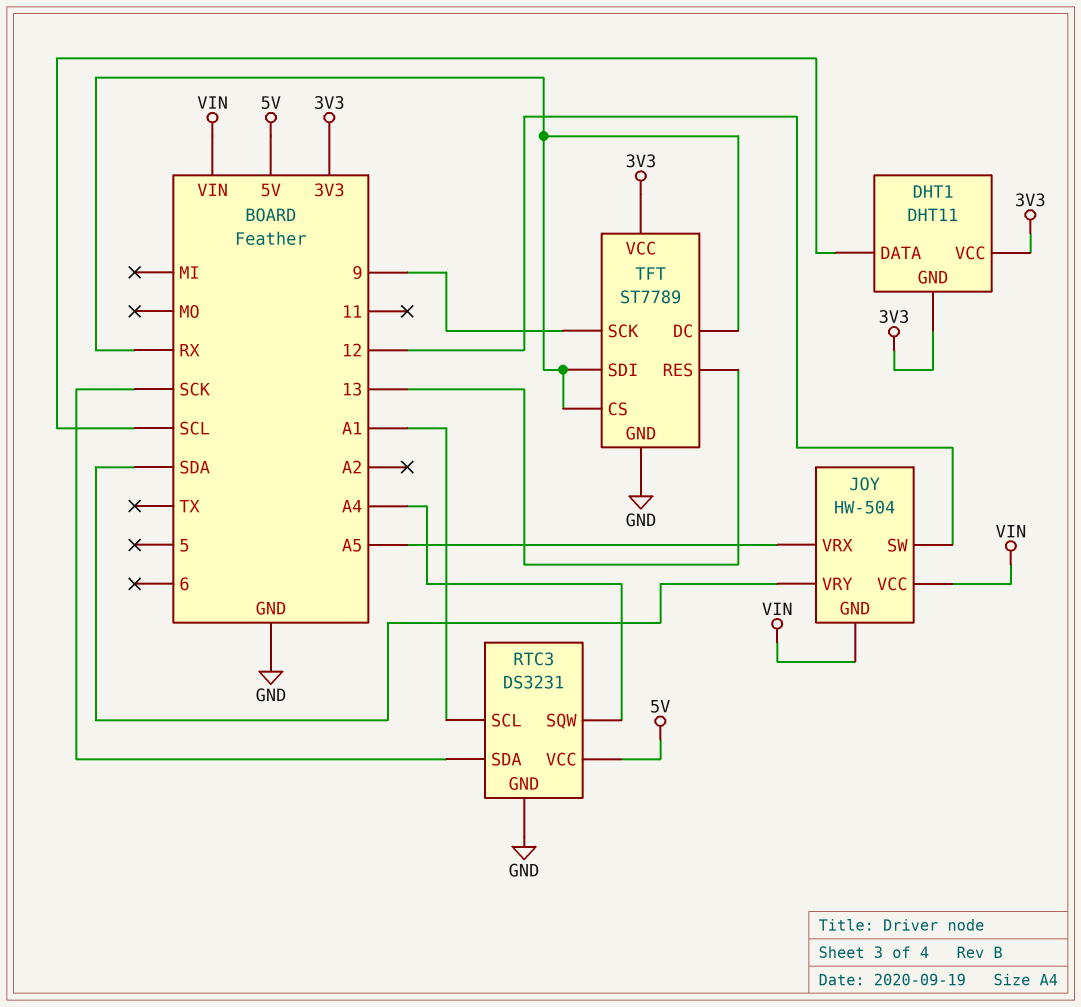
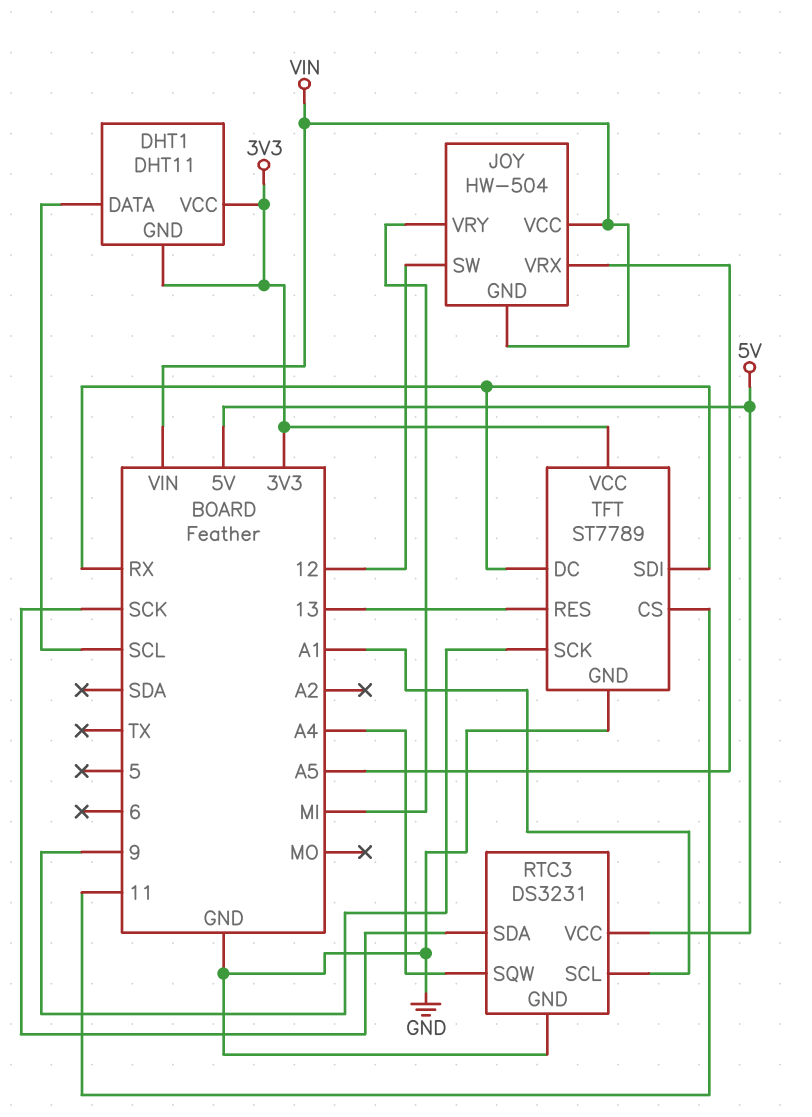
JOY pin VRY: SDA -> MI
TFT pin CS: RX -> 11

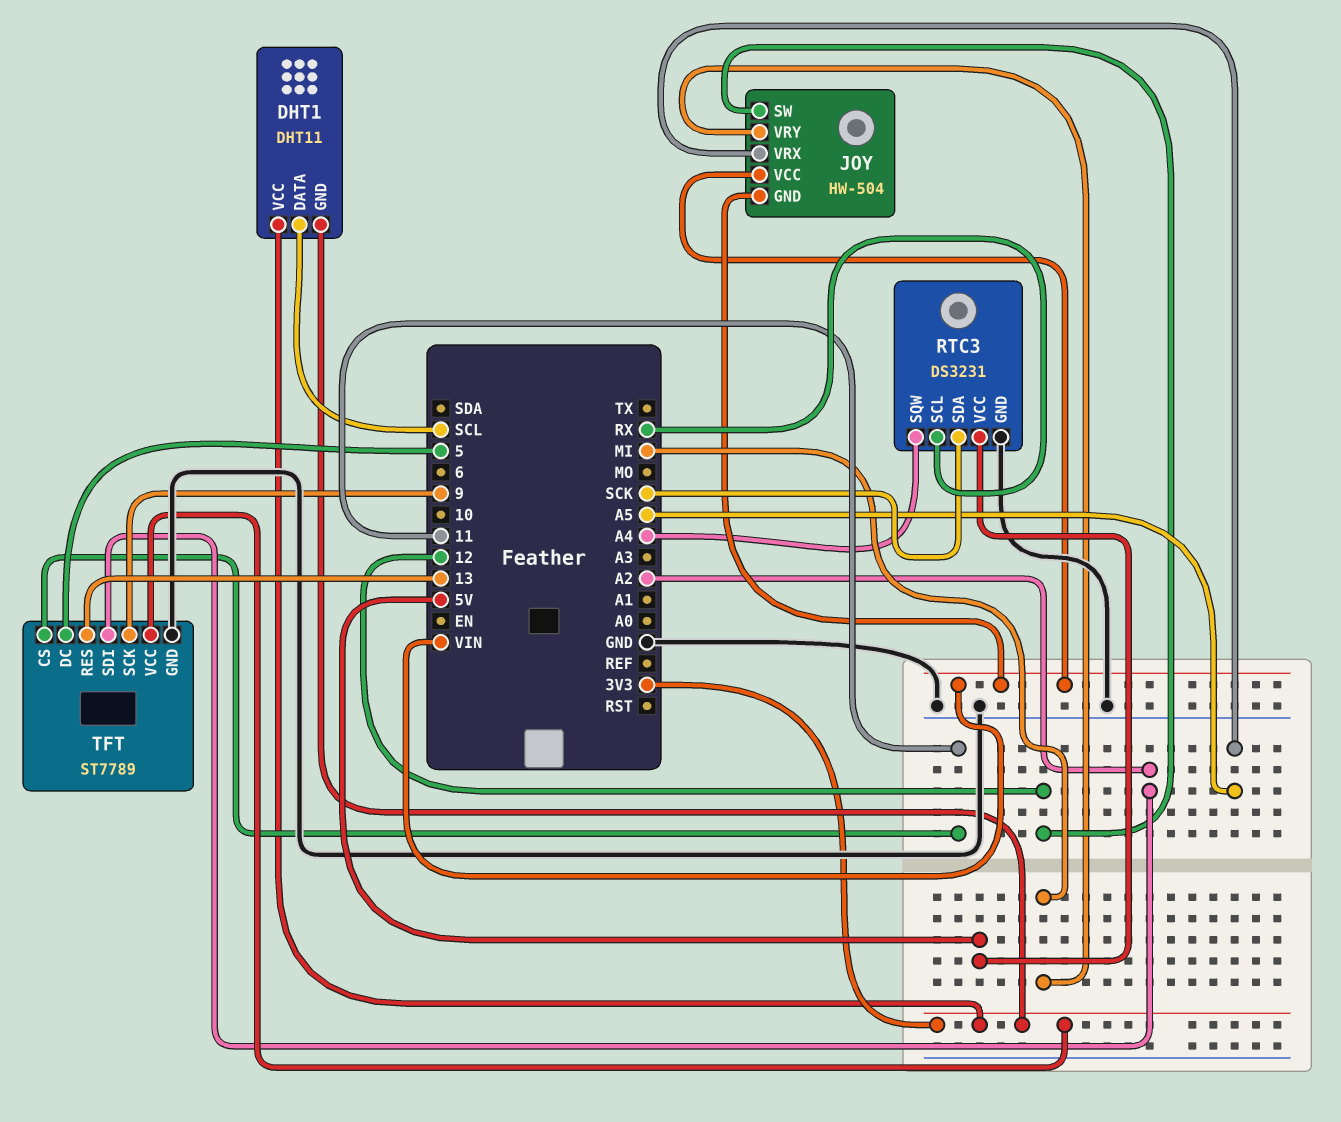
RTC3 pin SCL: A1 -> RX
TFT pin DC: RX -> 5
TFT pin SDI: RX -> A2

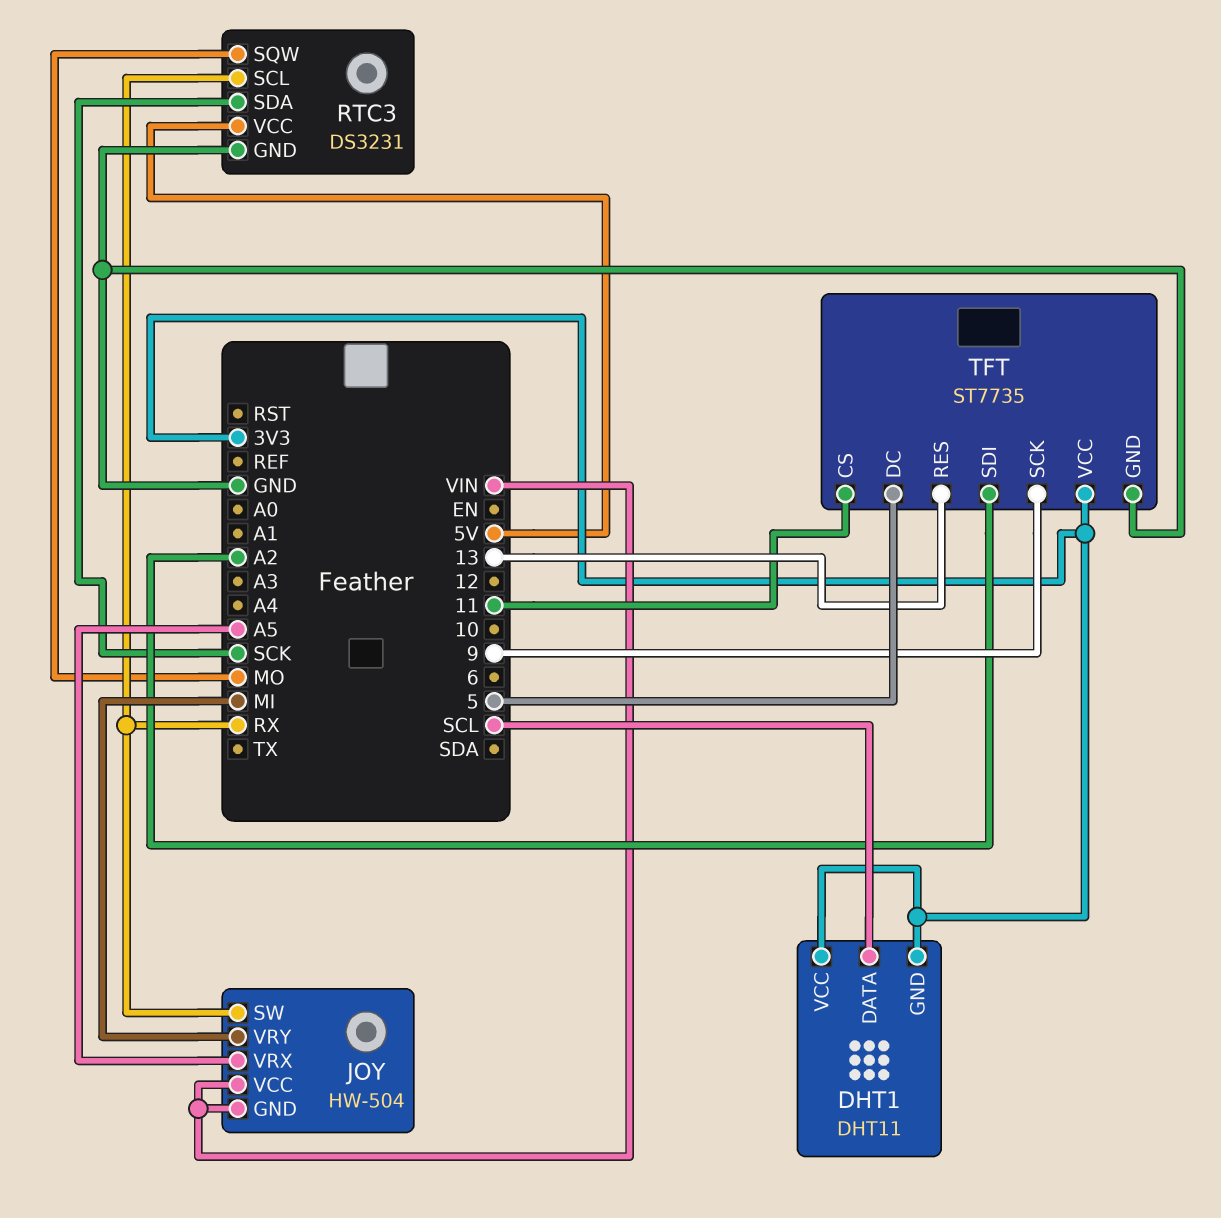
JOY pin SW: 12 -> RX
RTC3 pin SQW: A4 -> MO
TFT: ST7789 -> ST7735

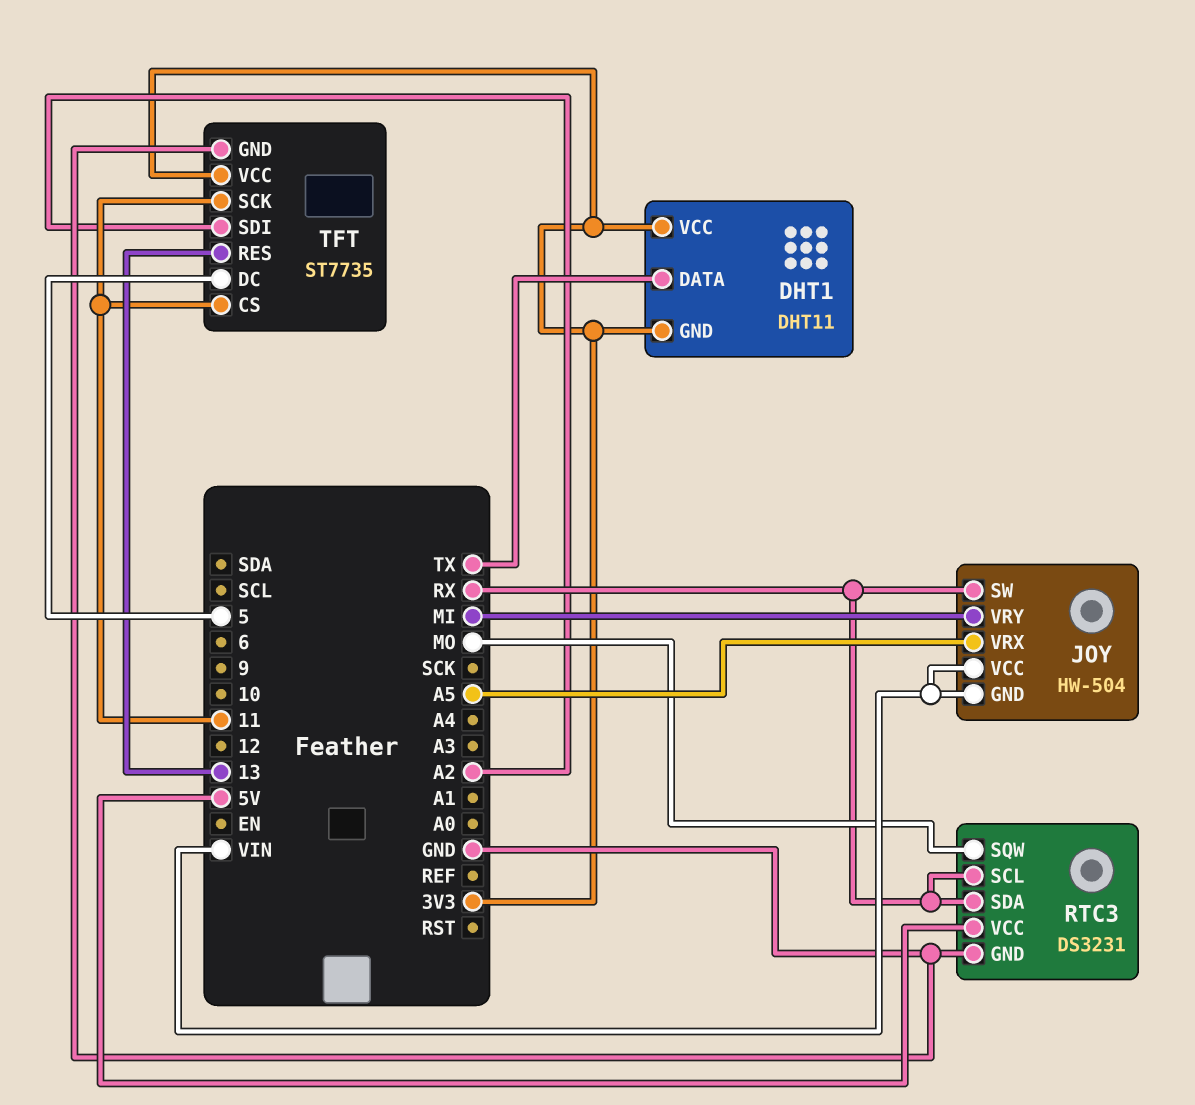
DHT1 pin DATA: SCL -> TX
RTC3 pin SDA: SCK -> RX
TFT pin SCK: 9 -> 11

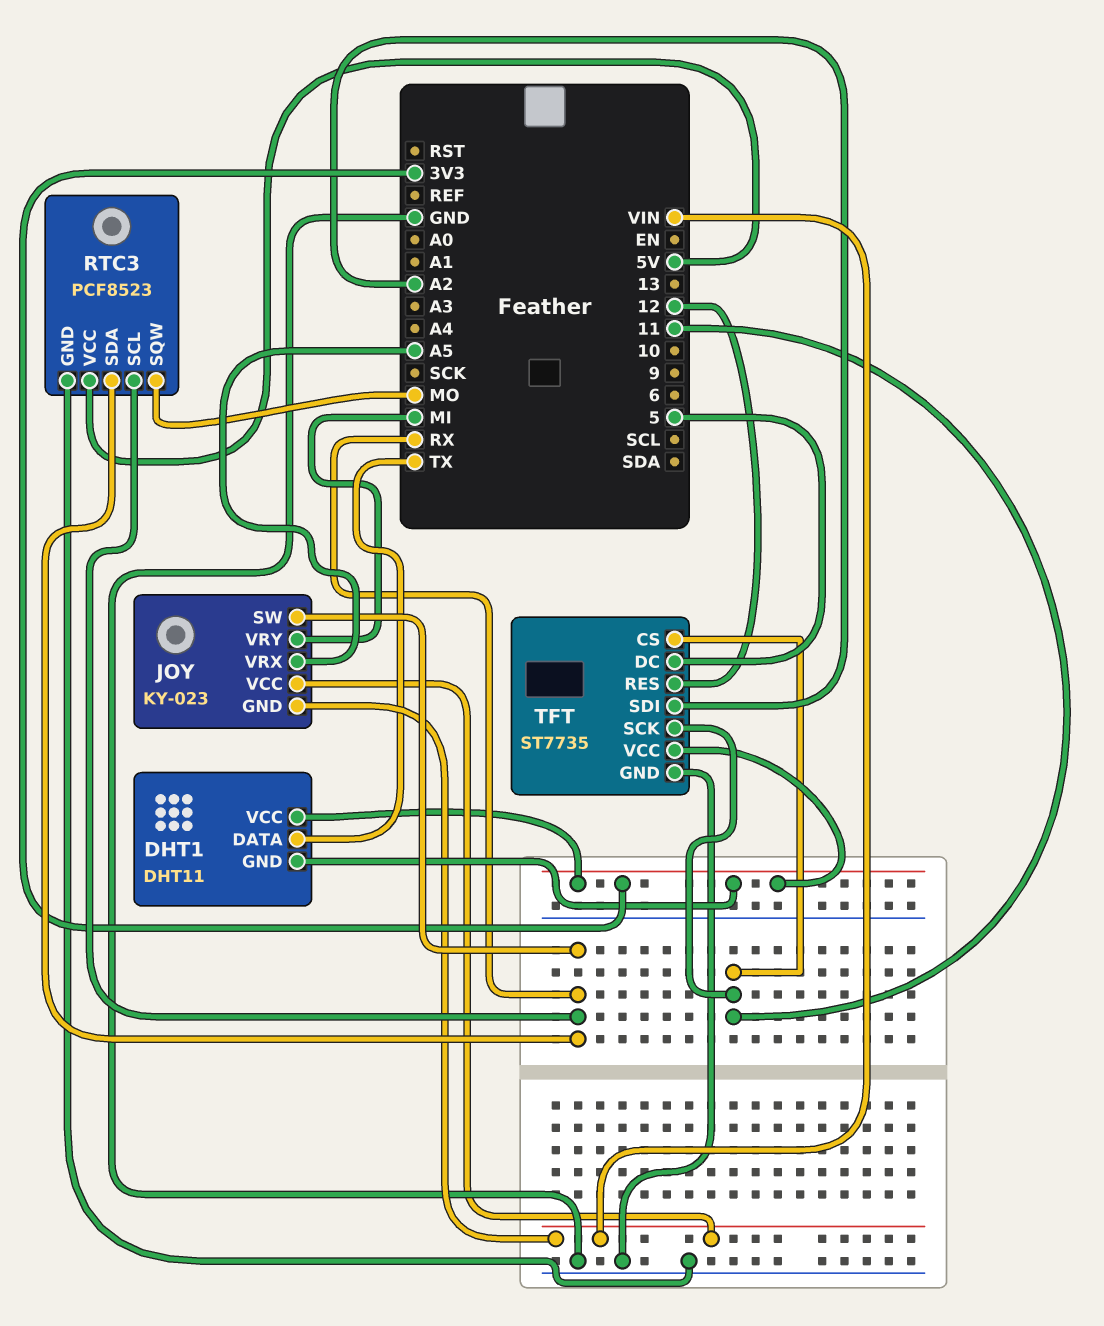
JOY: HW-504 -> KY-023
RTC3: DS3231 -> PCF8523
TFT pin RES: 13 -> 12

